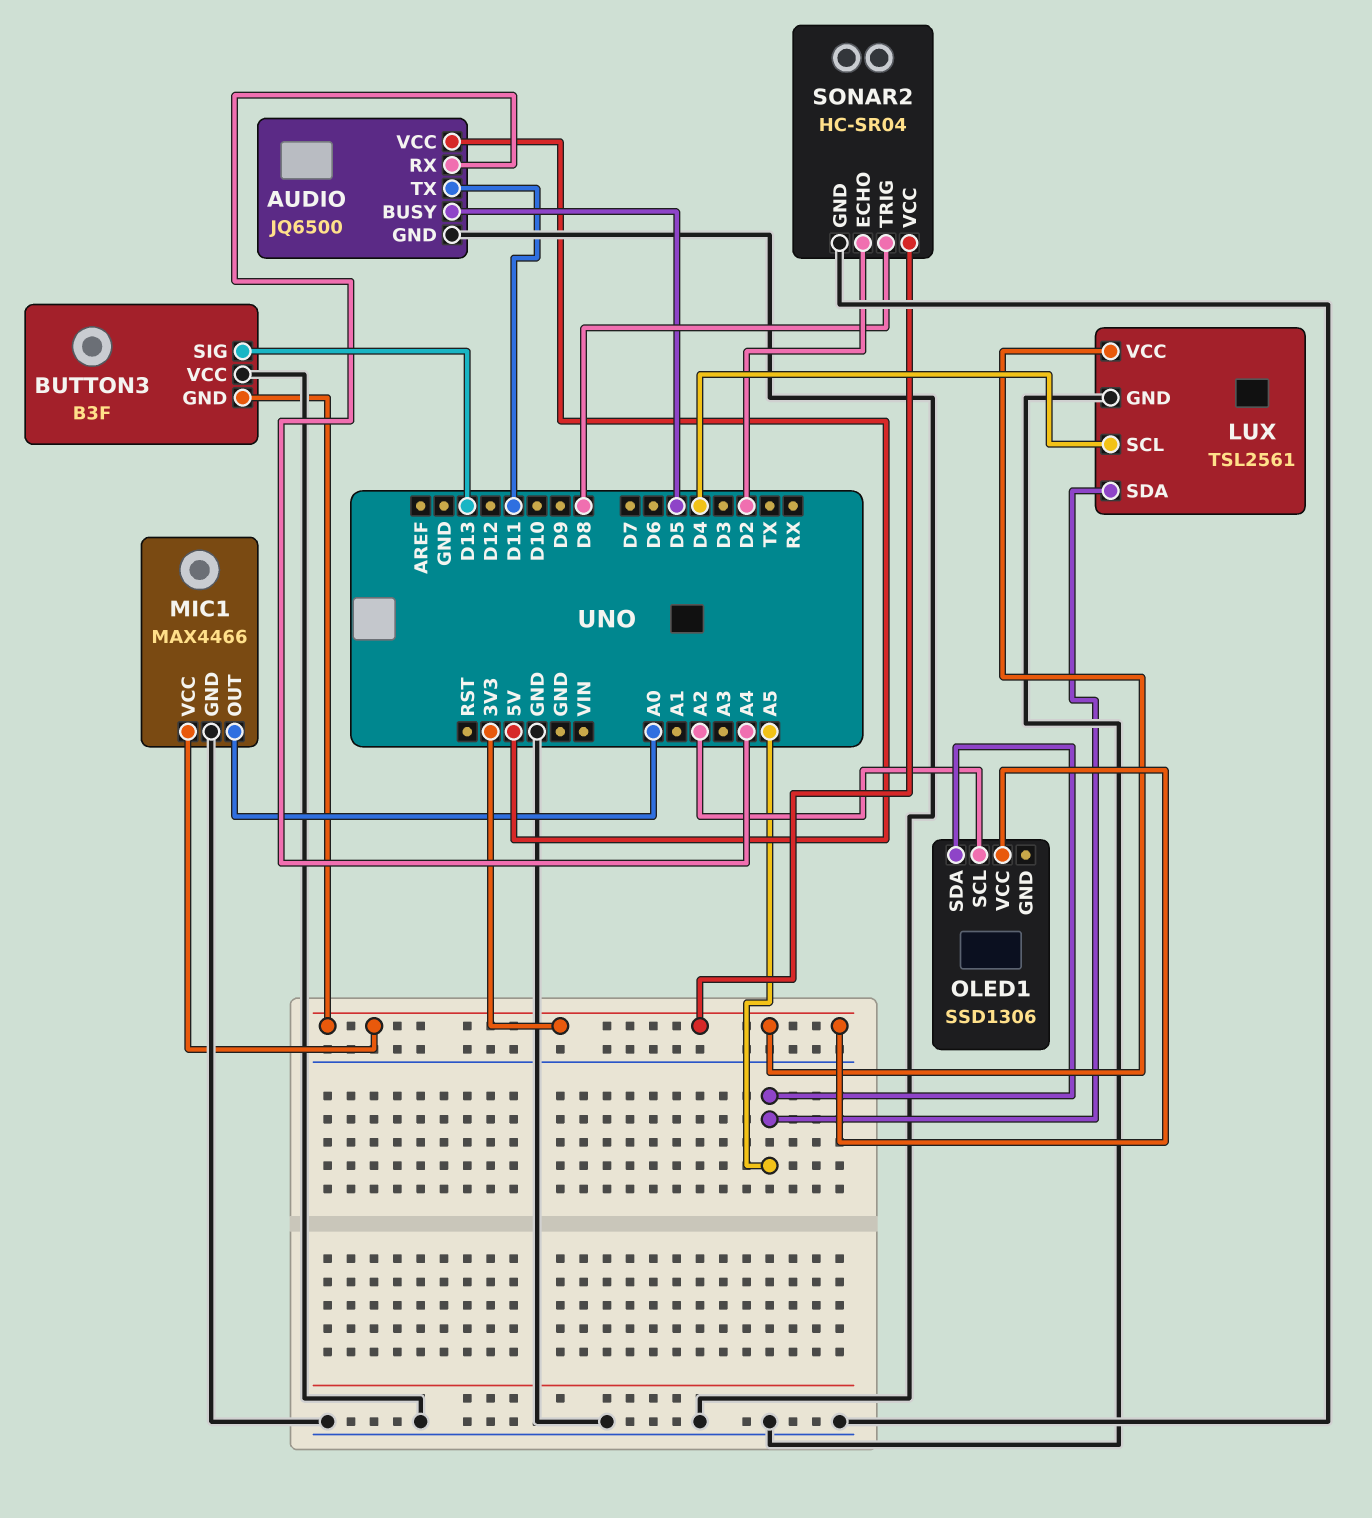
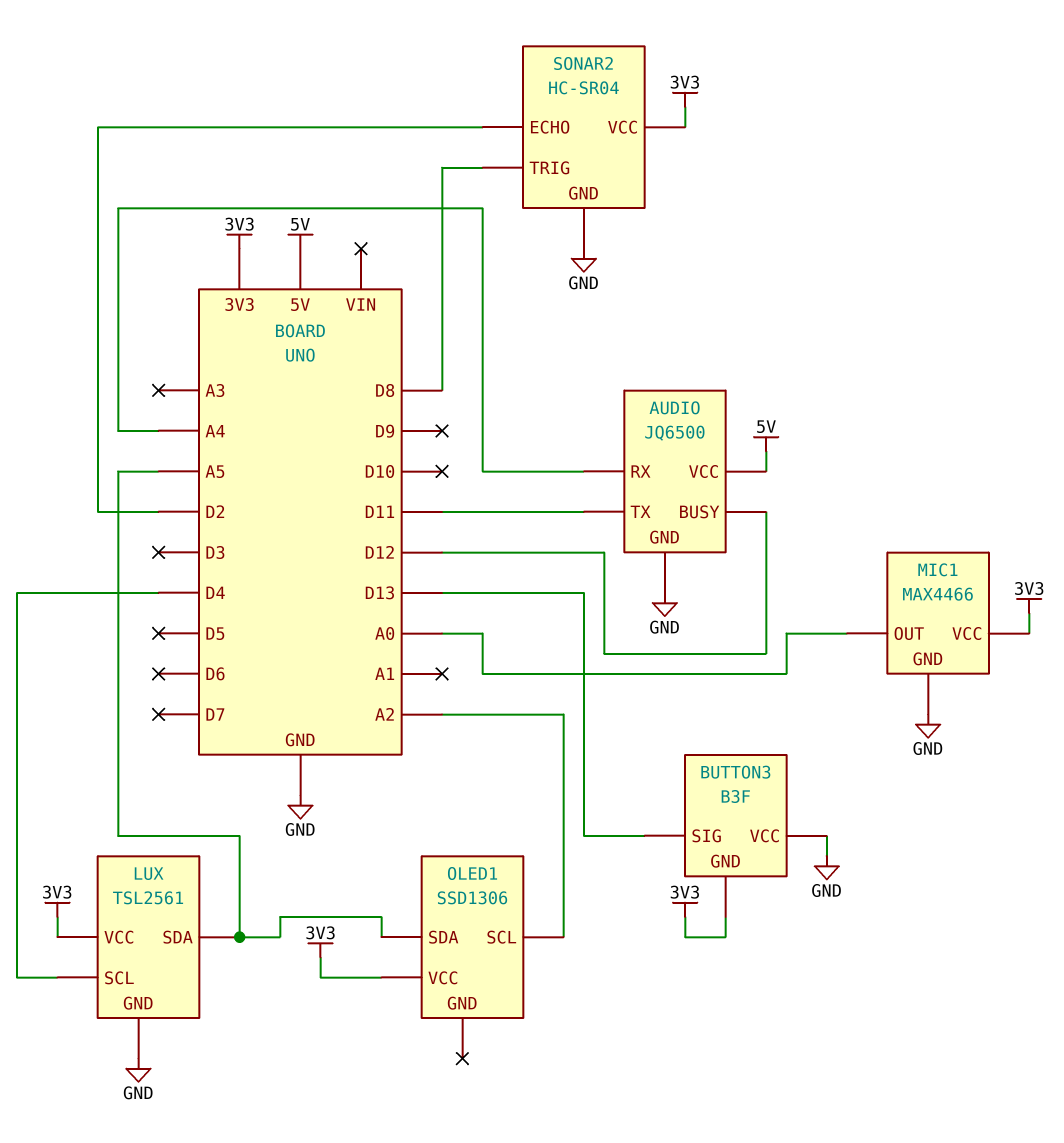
AUDIO pin BUSY: D5 -> D12

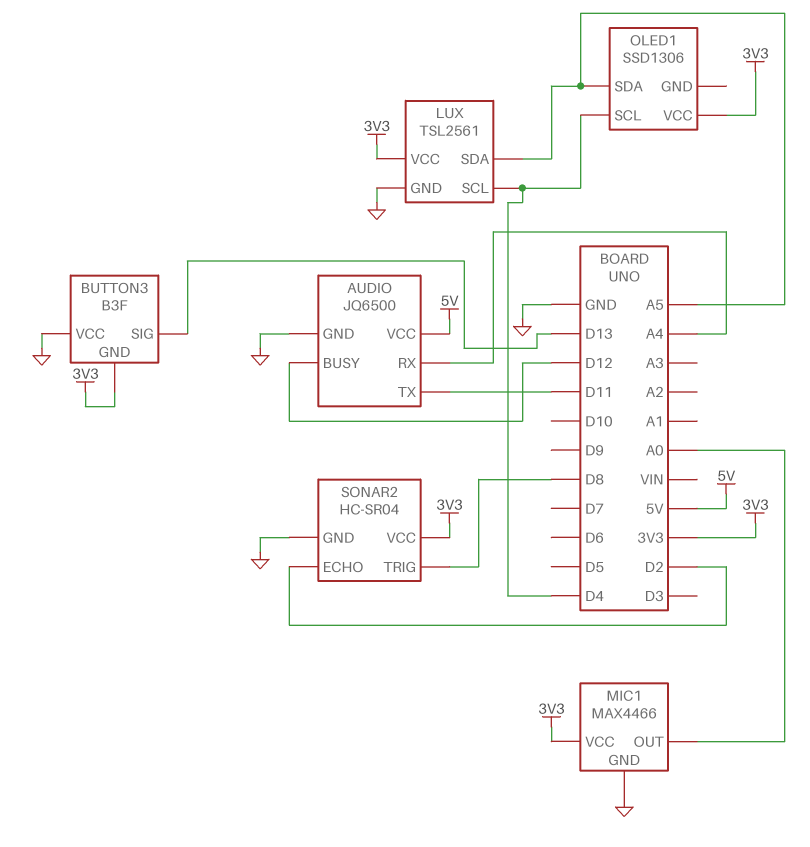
OLED1 pin SCL: A2 -> D4

